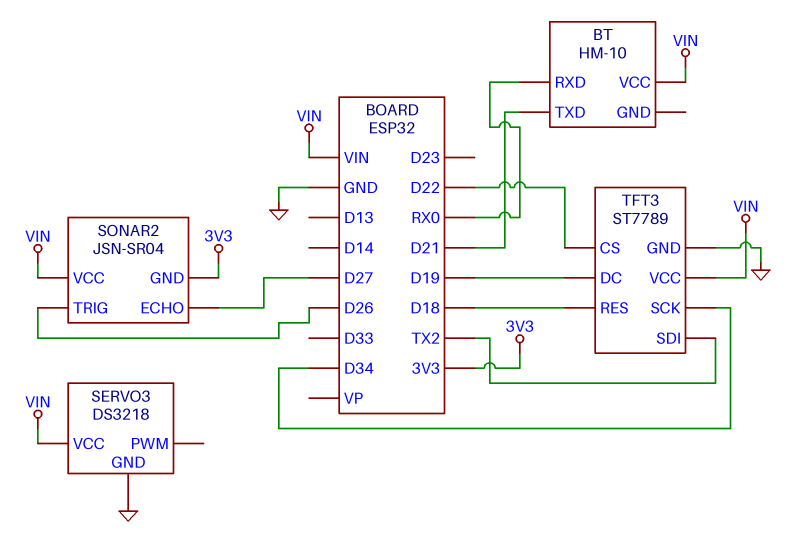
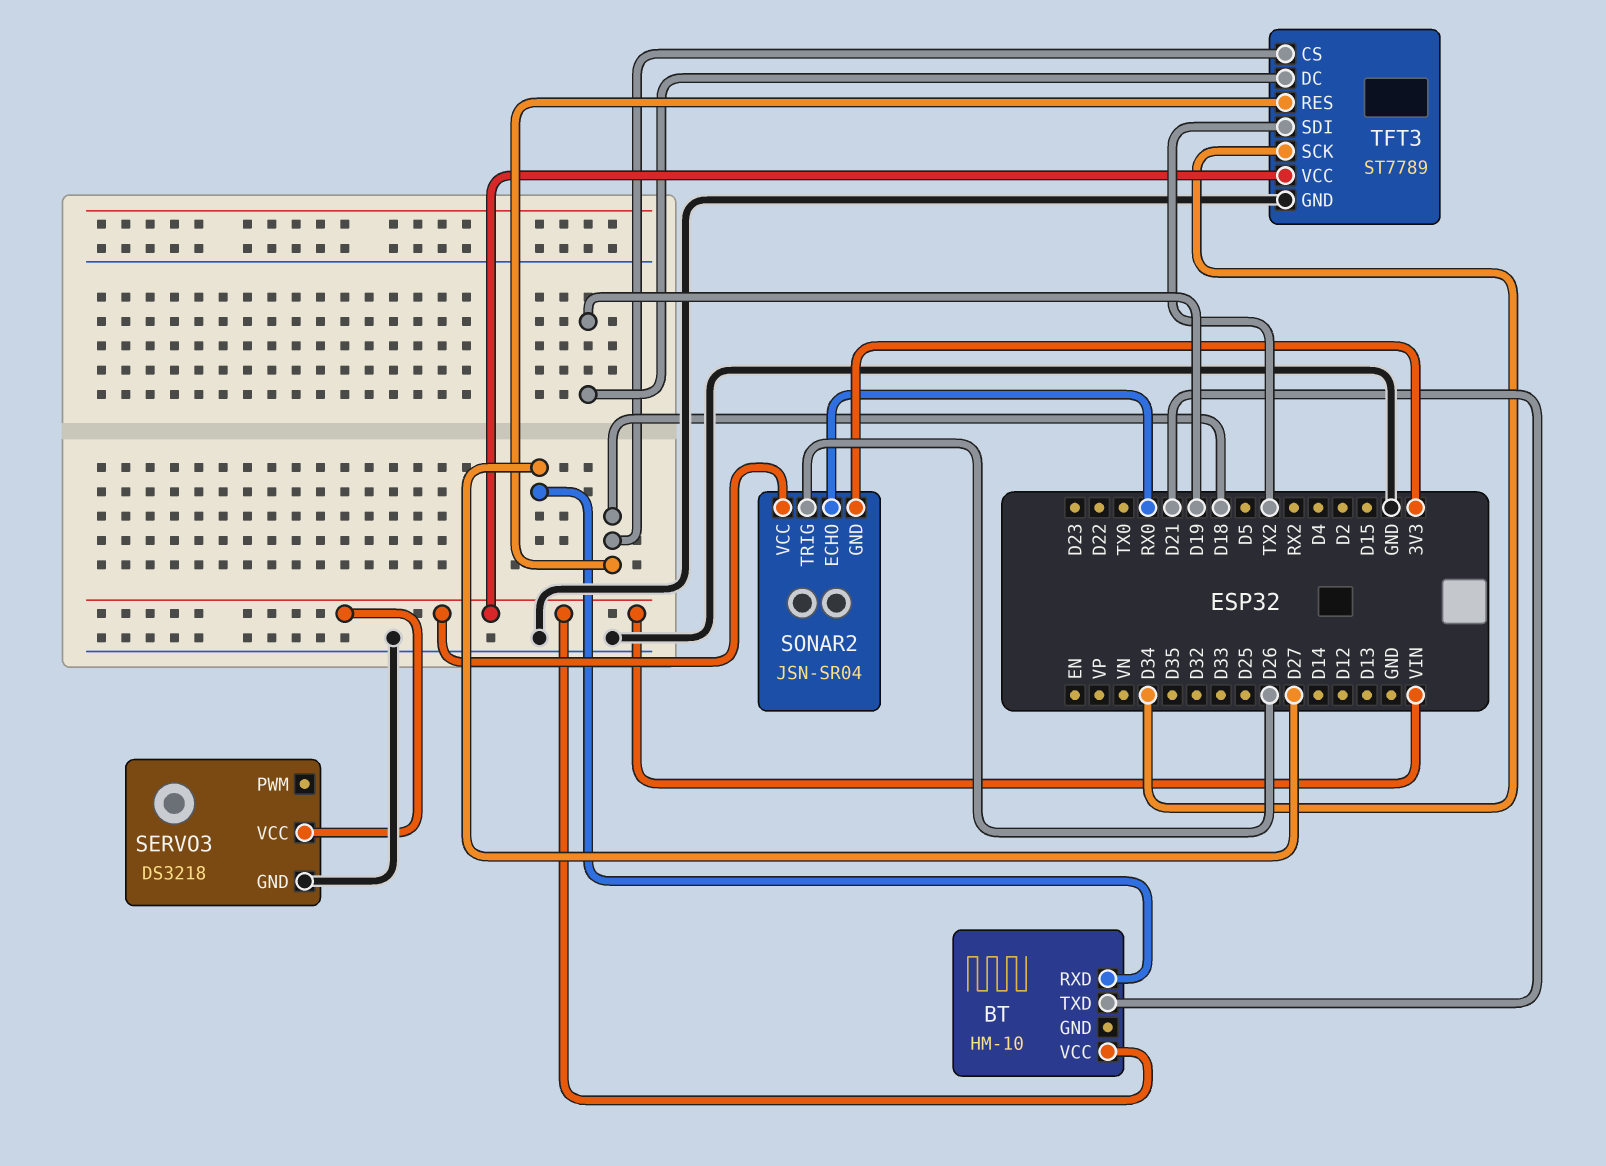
BT pin RXD: RX0 -> D27
SONAR2 pin ECHO: D27 -> RX0
TFT3 pin CS: D22 -> D18

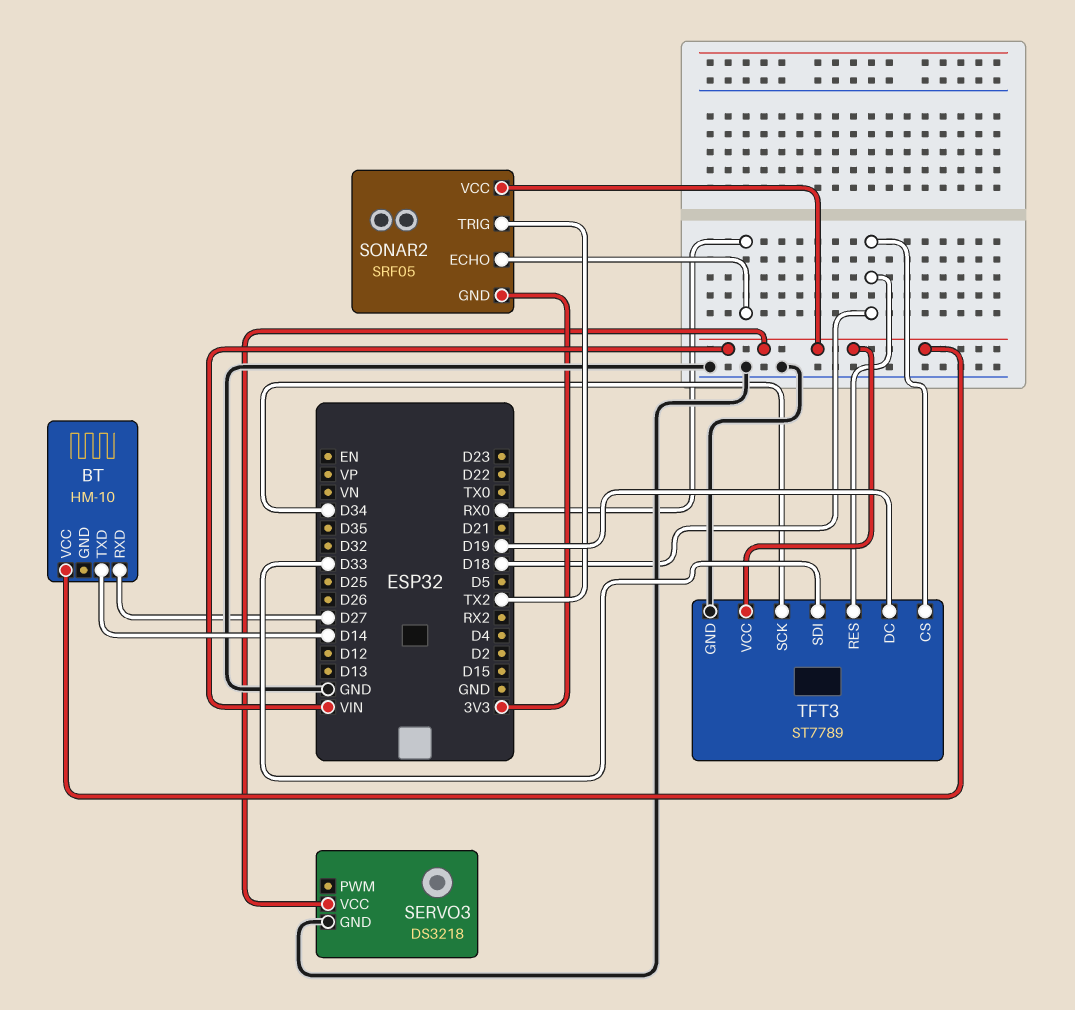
BT pin TXD: D21 -> D14
SONAR2: JSN-SR04 -> SRF05
SONAR2 pin TRIG: D26 -> TX2
TFT3 pin SDI: TX2 -> D33

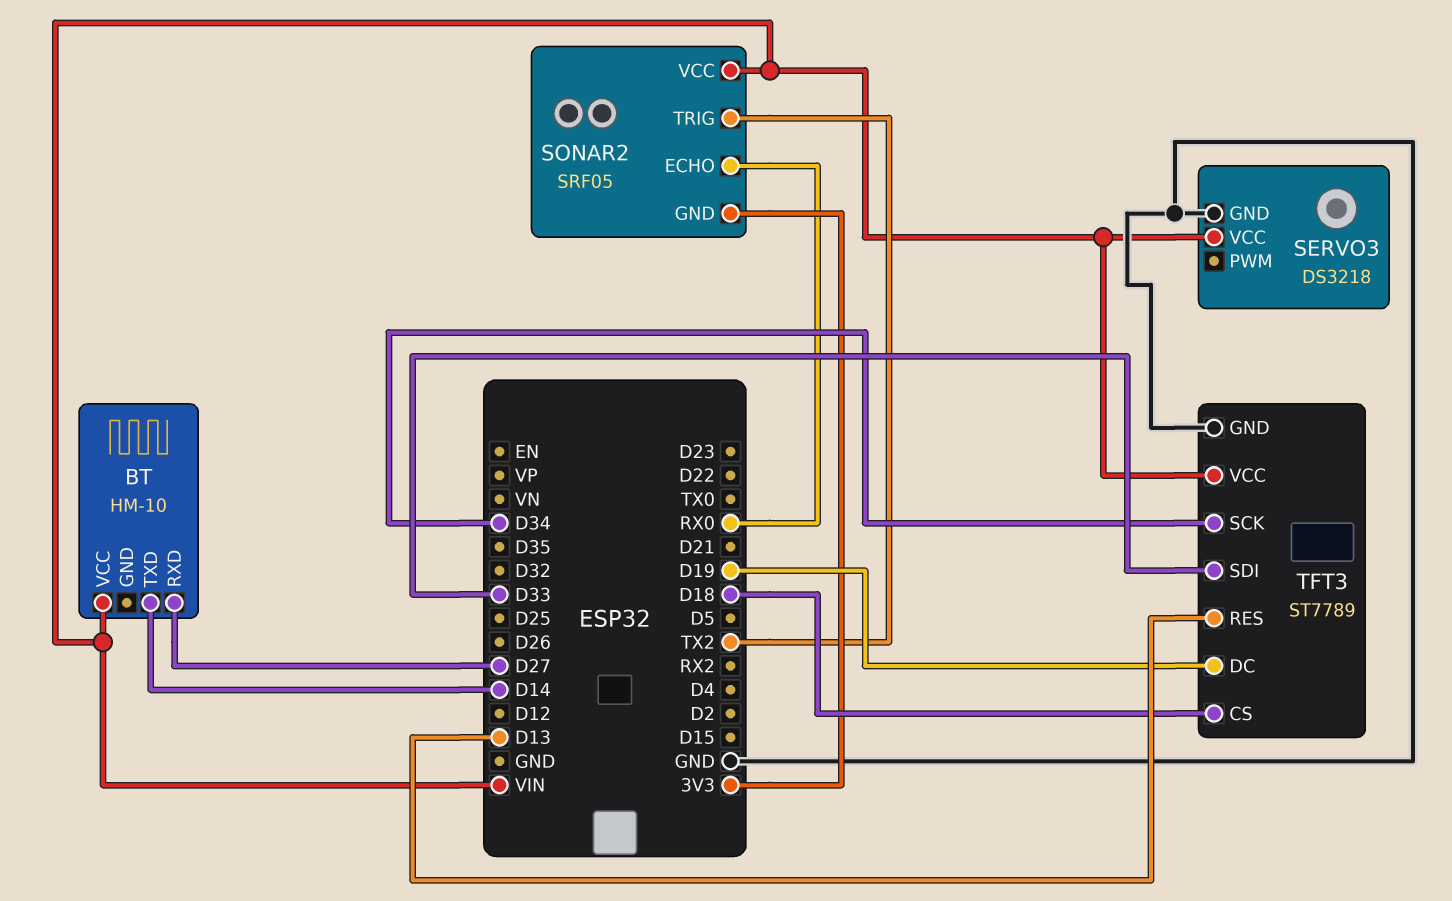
TFT3 pin RES: D18 -> D13

